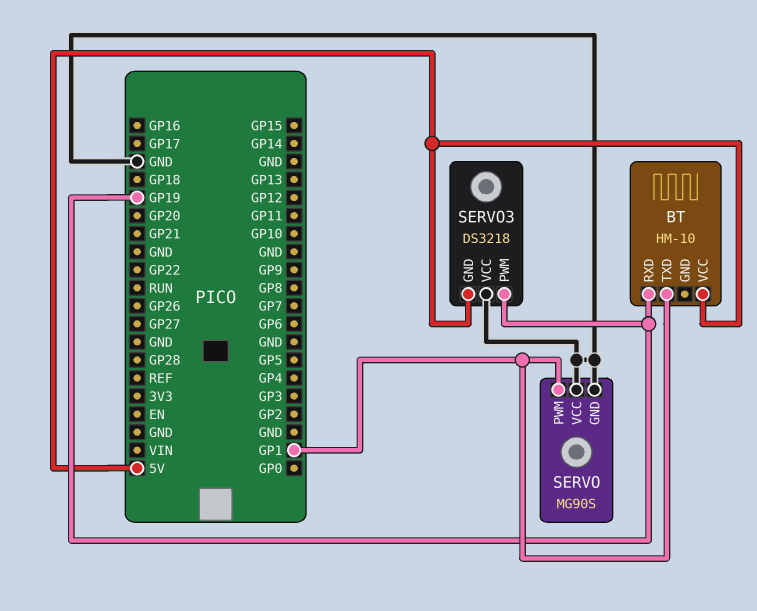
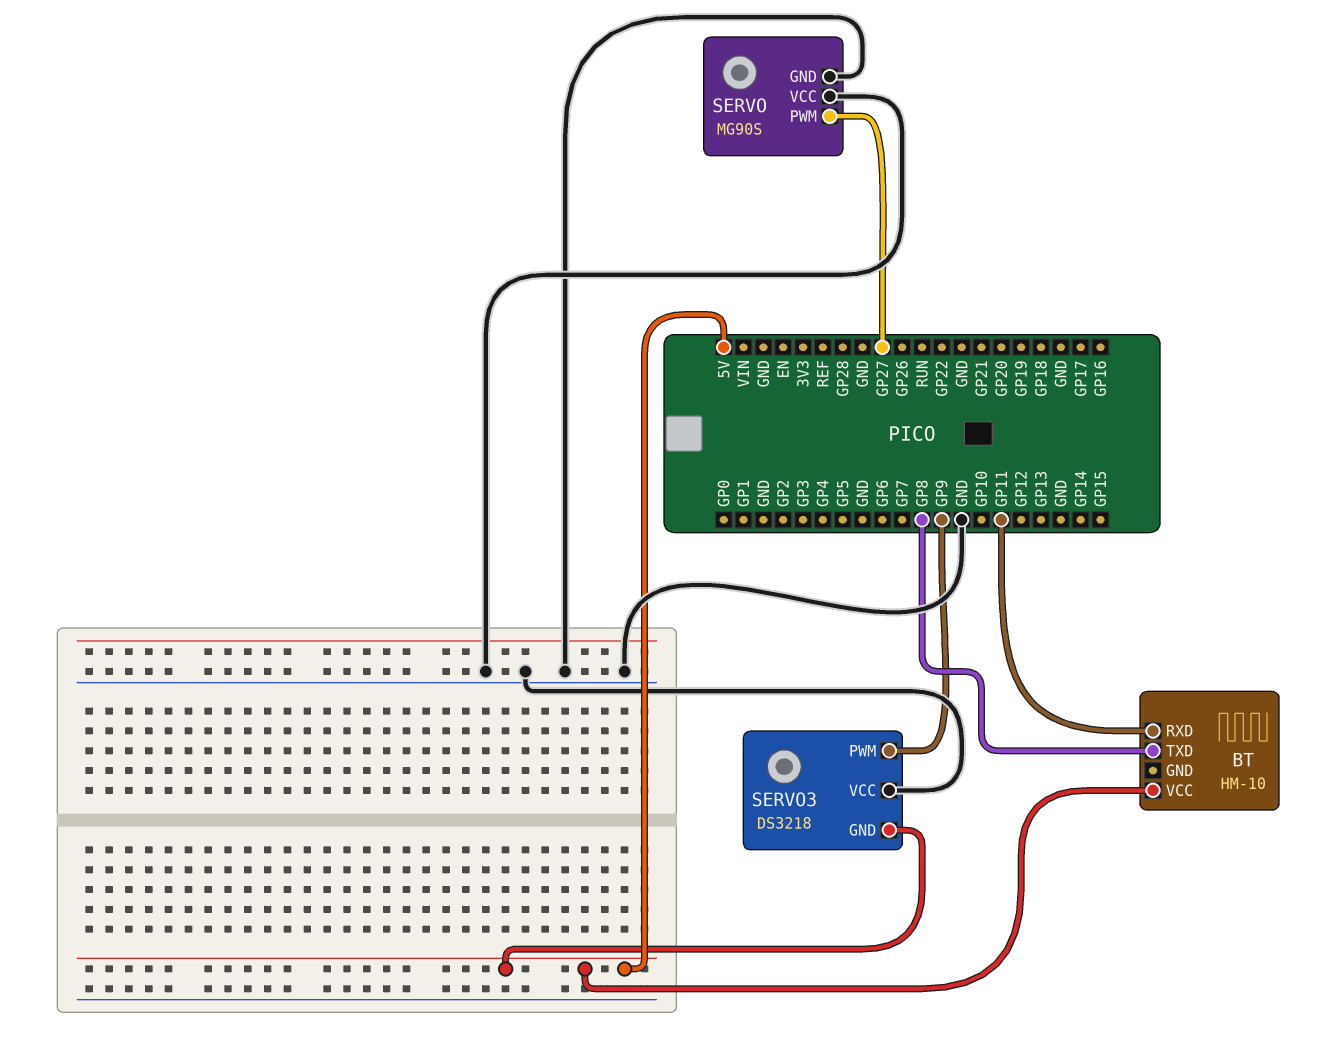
BT pin RXD: GP19 -> GP11
BT pin TXD: GP1 -> GP8
SERVO pin PWM: GP1 -> GP27
SERVO3 pin PWM: GP19 -> GP9

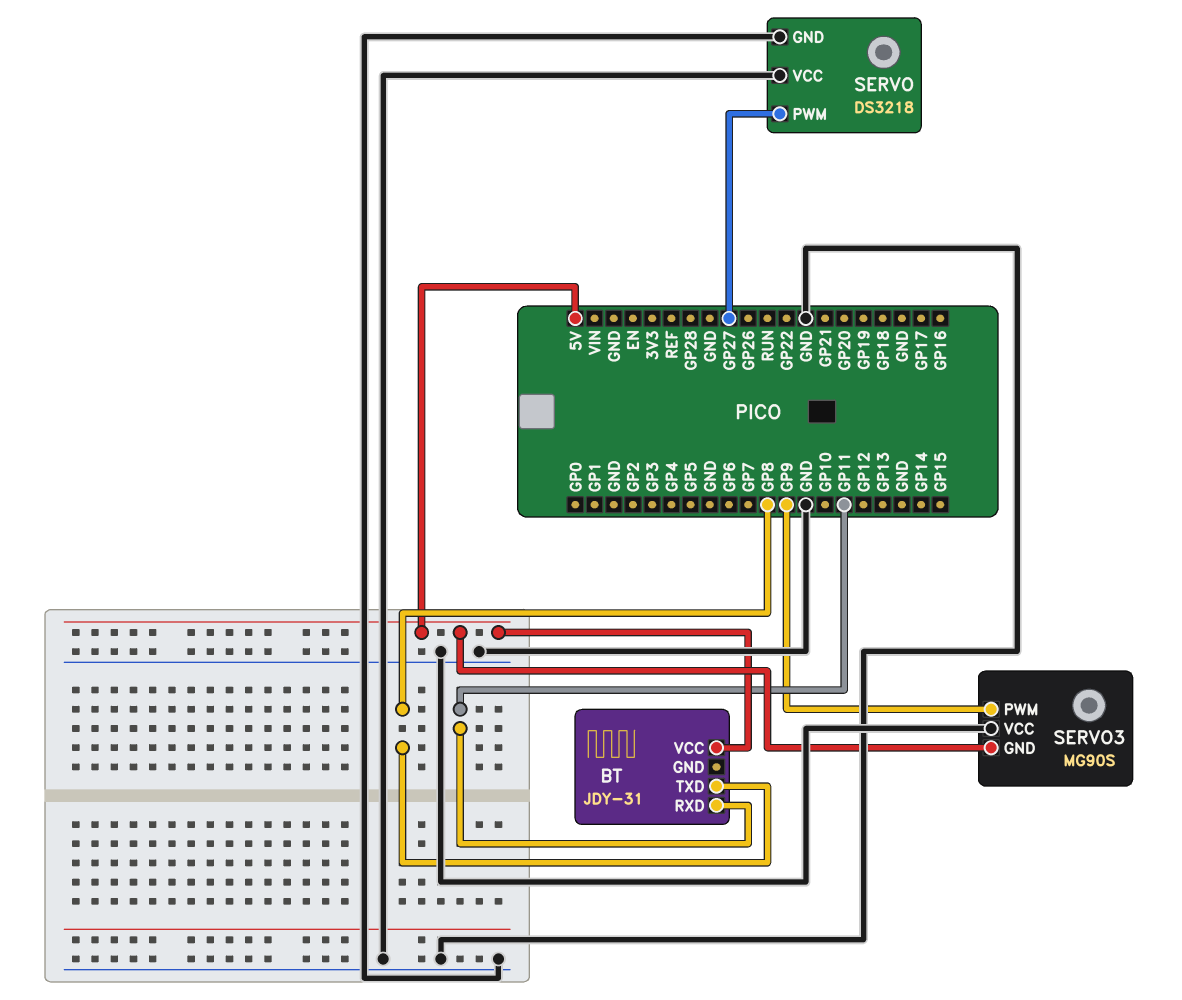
BT: HM-10 -> JDY-31
SERVO: MG90S -> DS3218
SERVO3: DS3218 -> MG90S

